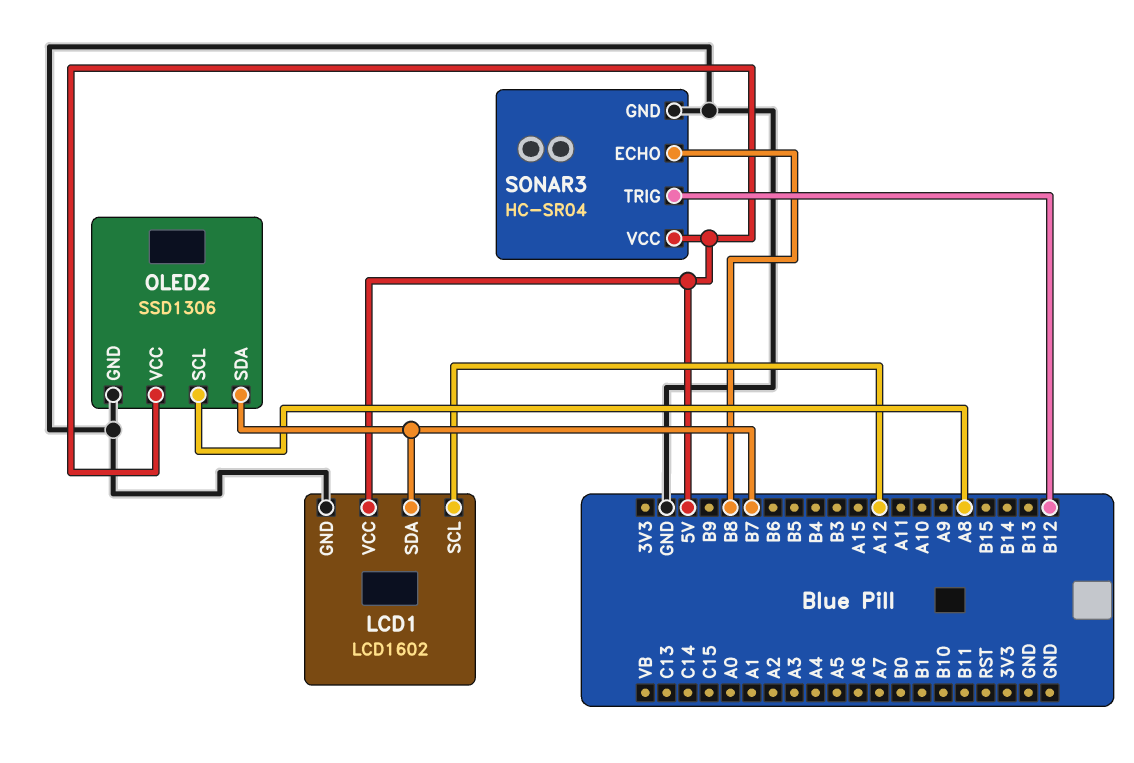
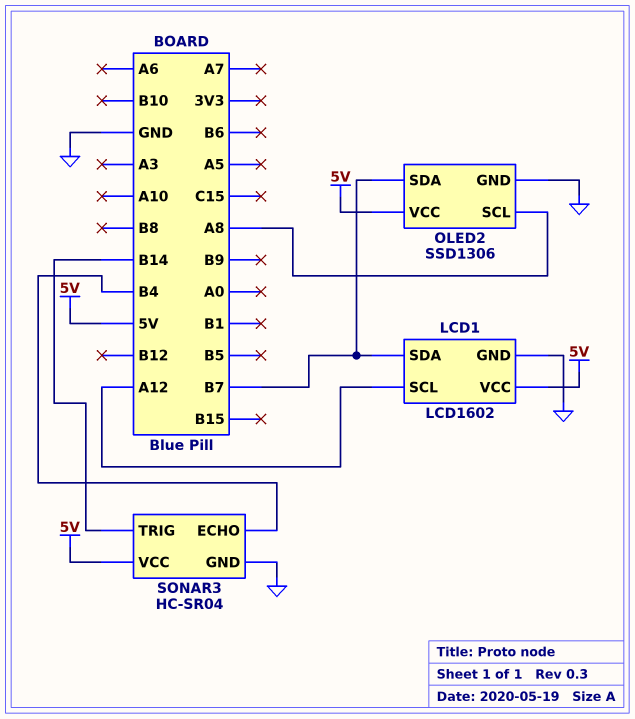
SONAR3 pin ECHO: B8 -> B4
SONAR3 pin TRIG: B12 -> B14

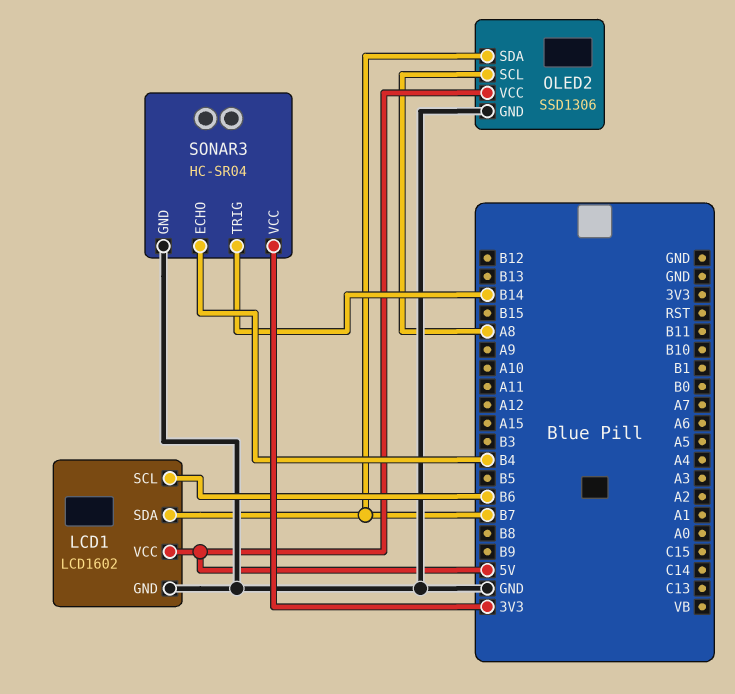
LCD1 pin SCL: A12 -> B6
SONAR3 pin VCC: 5V -> 3V3

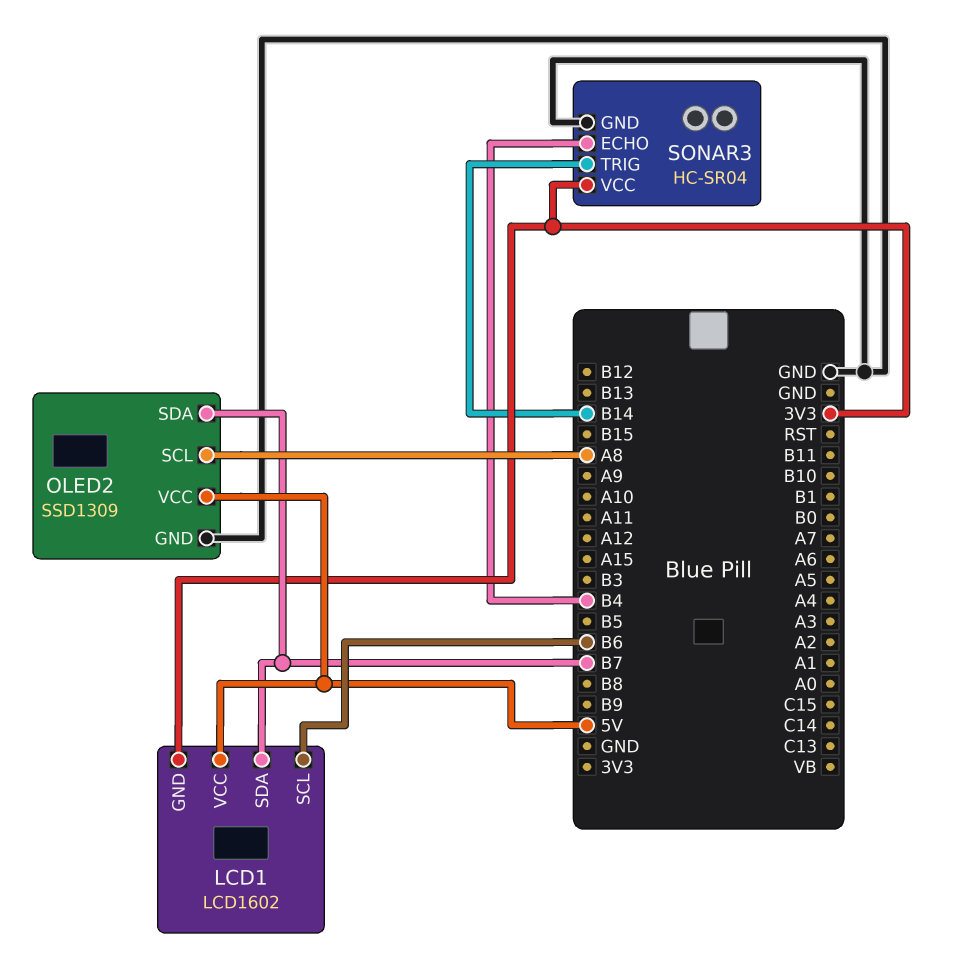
LCD1 pin GND: GND -> 3V3
OLED2: SSD1306 -> SSD1309

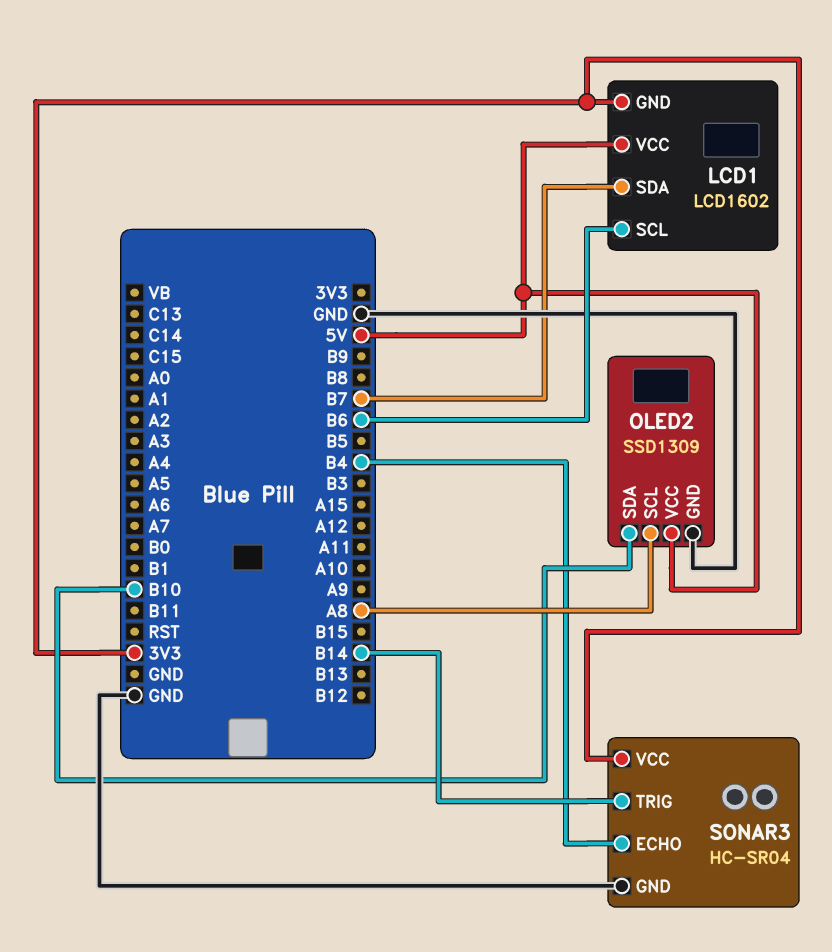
OLED2 pin SDA: B7 -> B10

